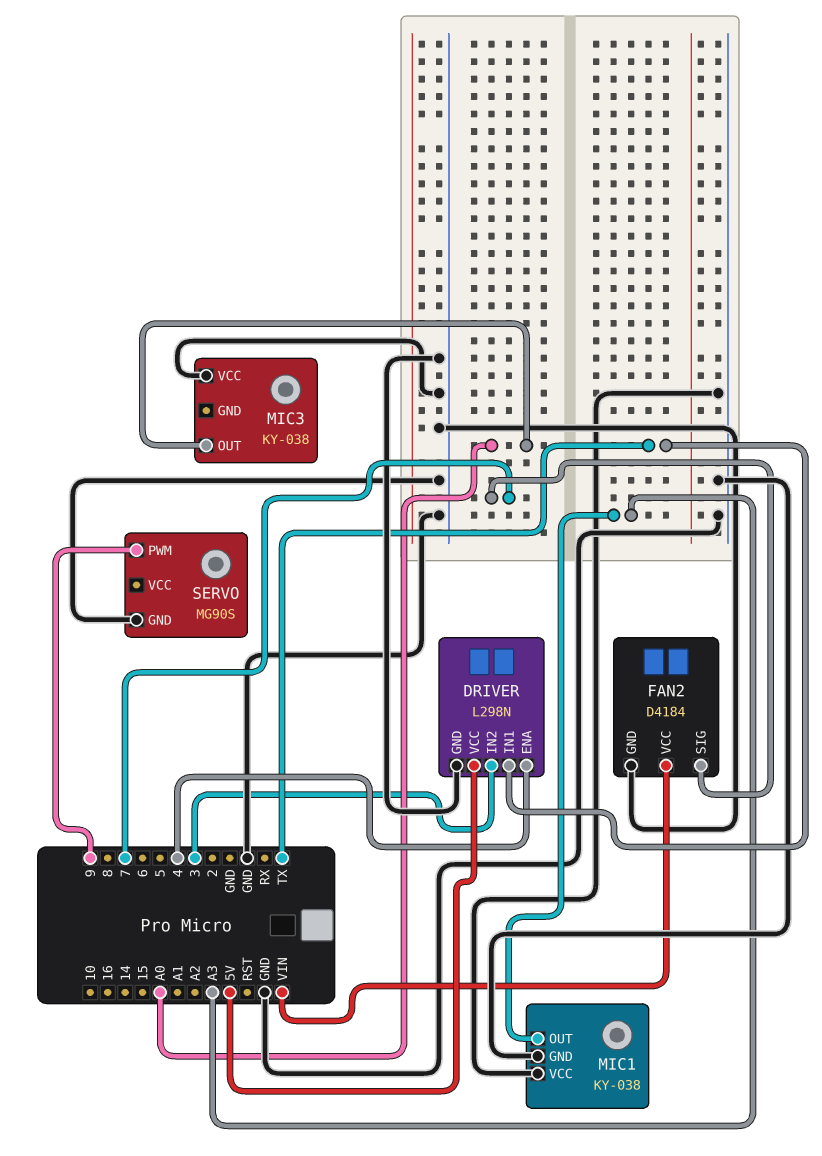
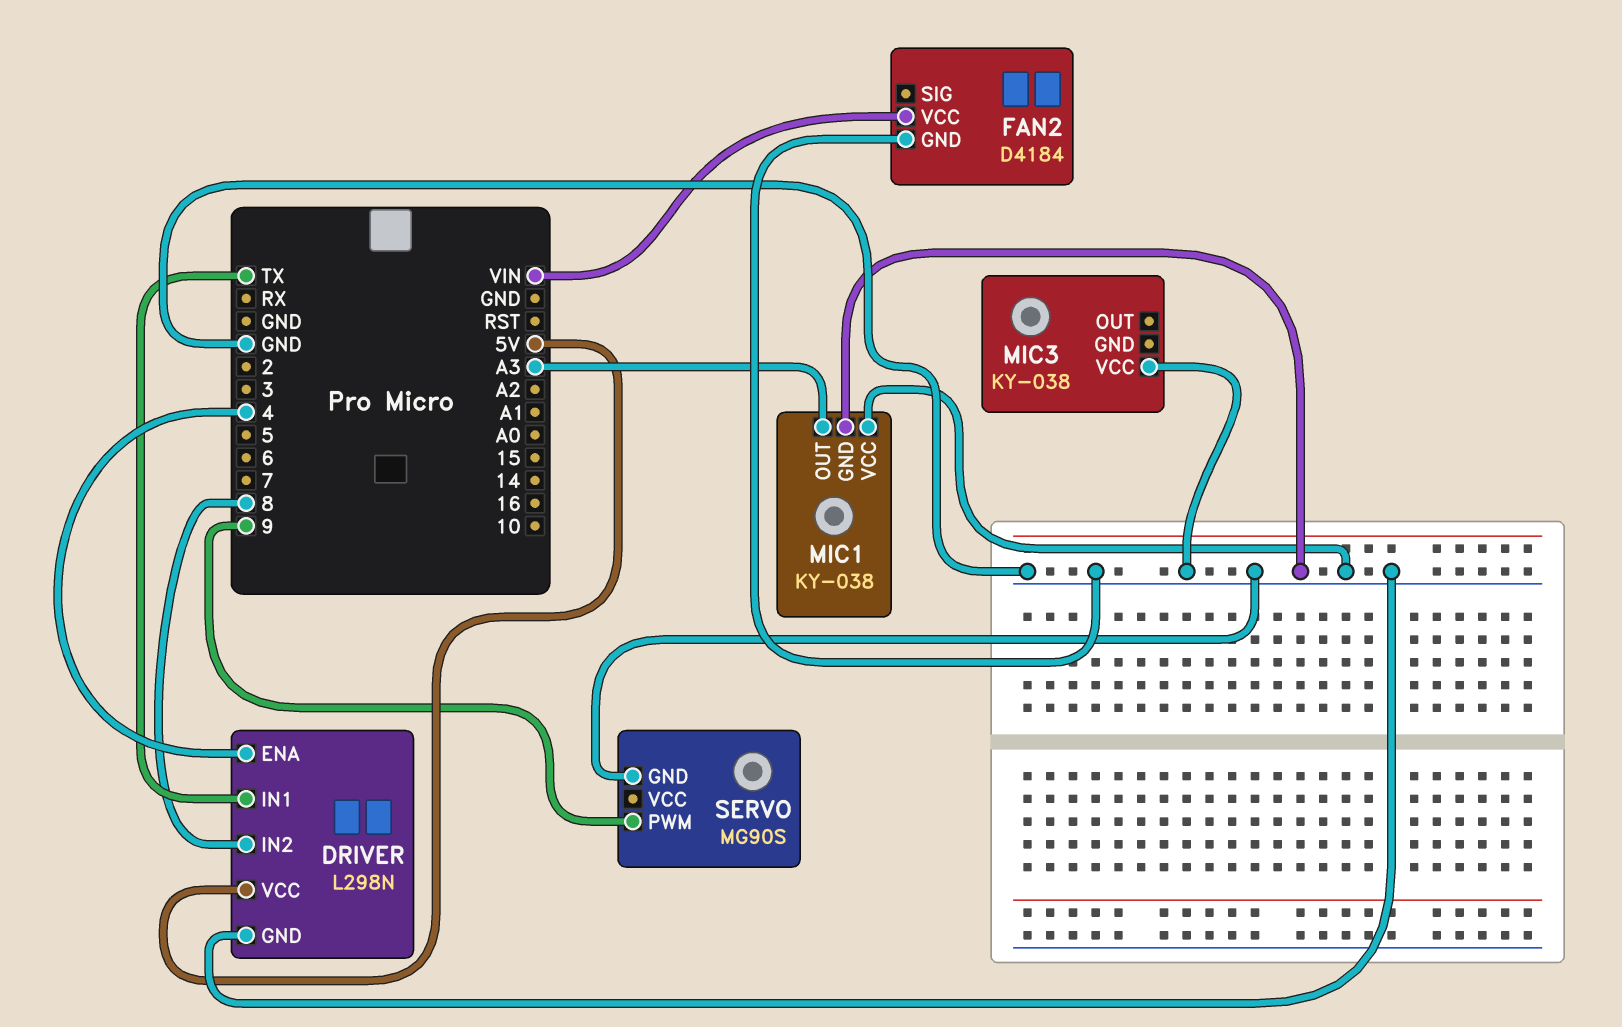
DRIVER pin IN2: 3 -> 8
FAN2 pin SIG: 7 -> none
MIC3 pin OUT: A0 -> none

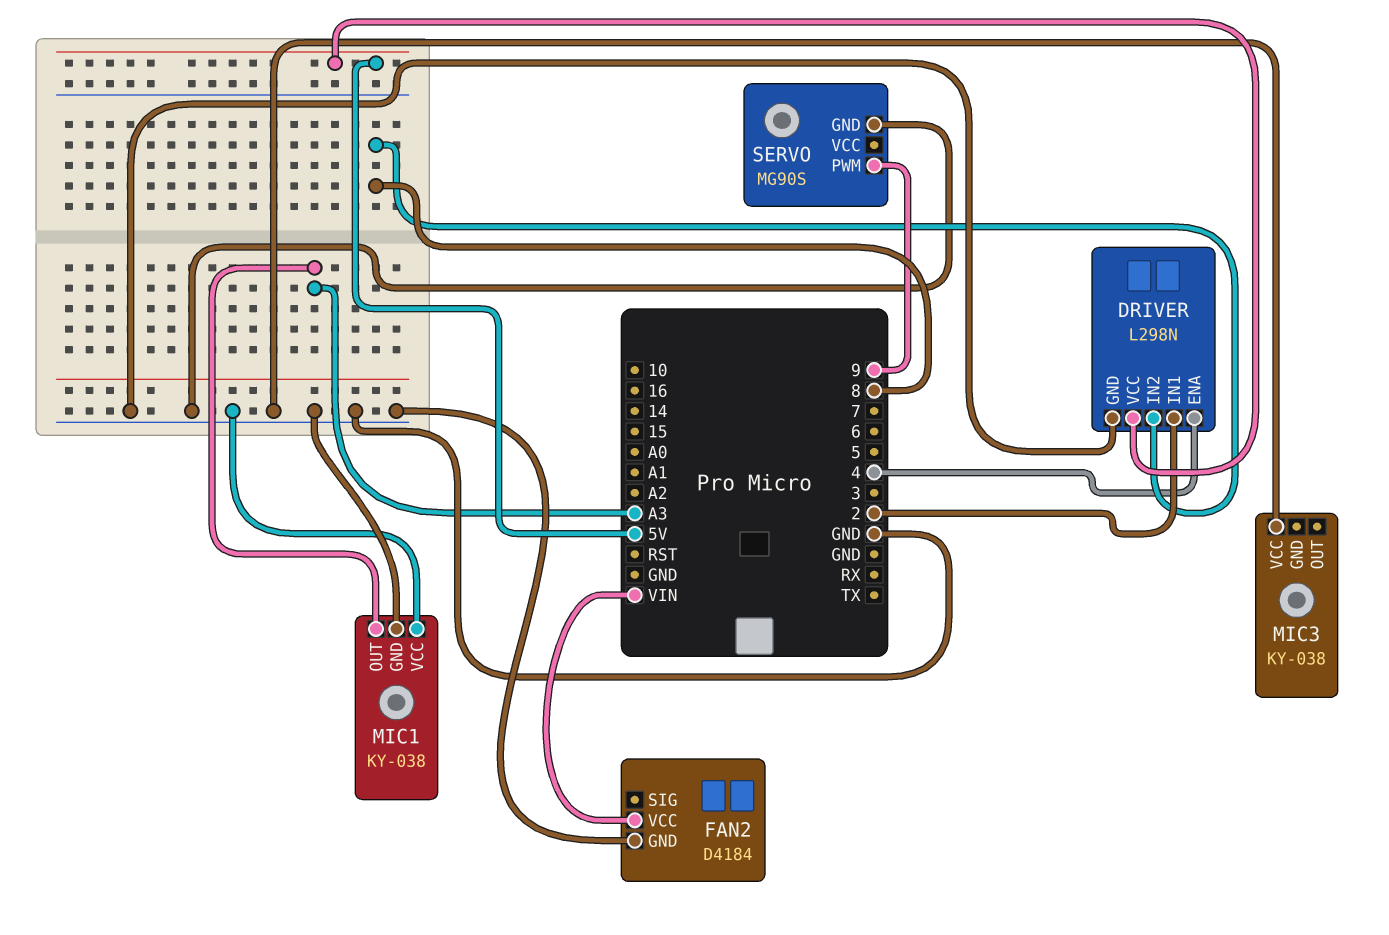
DRIVER pin IN1: TX -> 2

